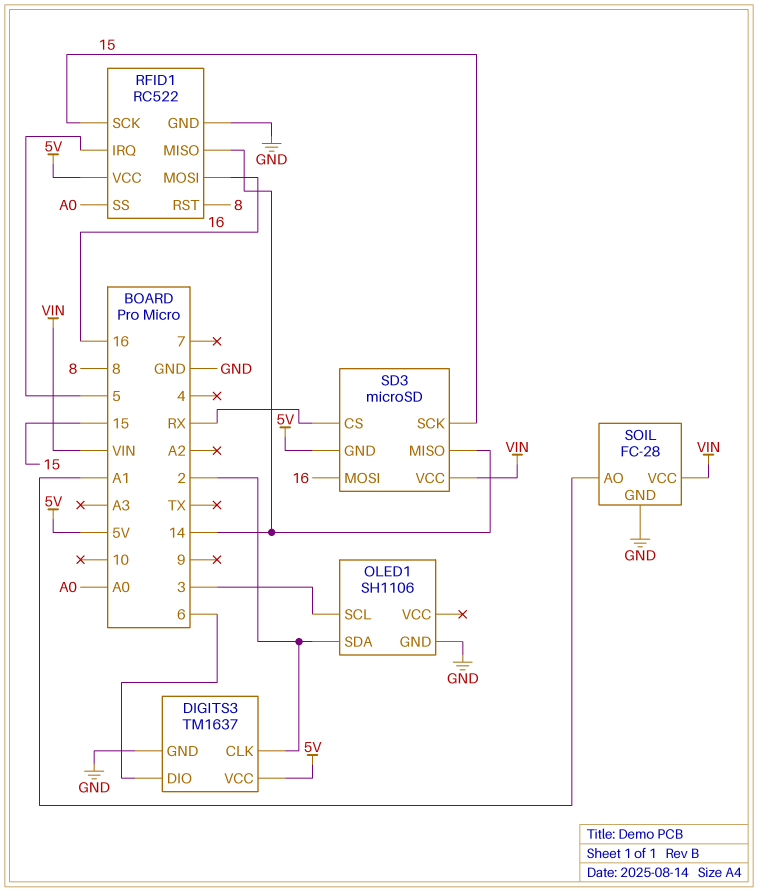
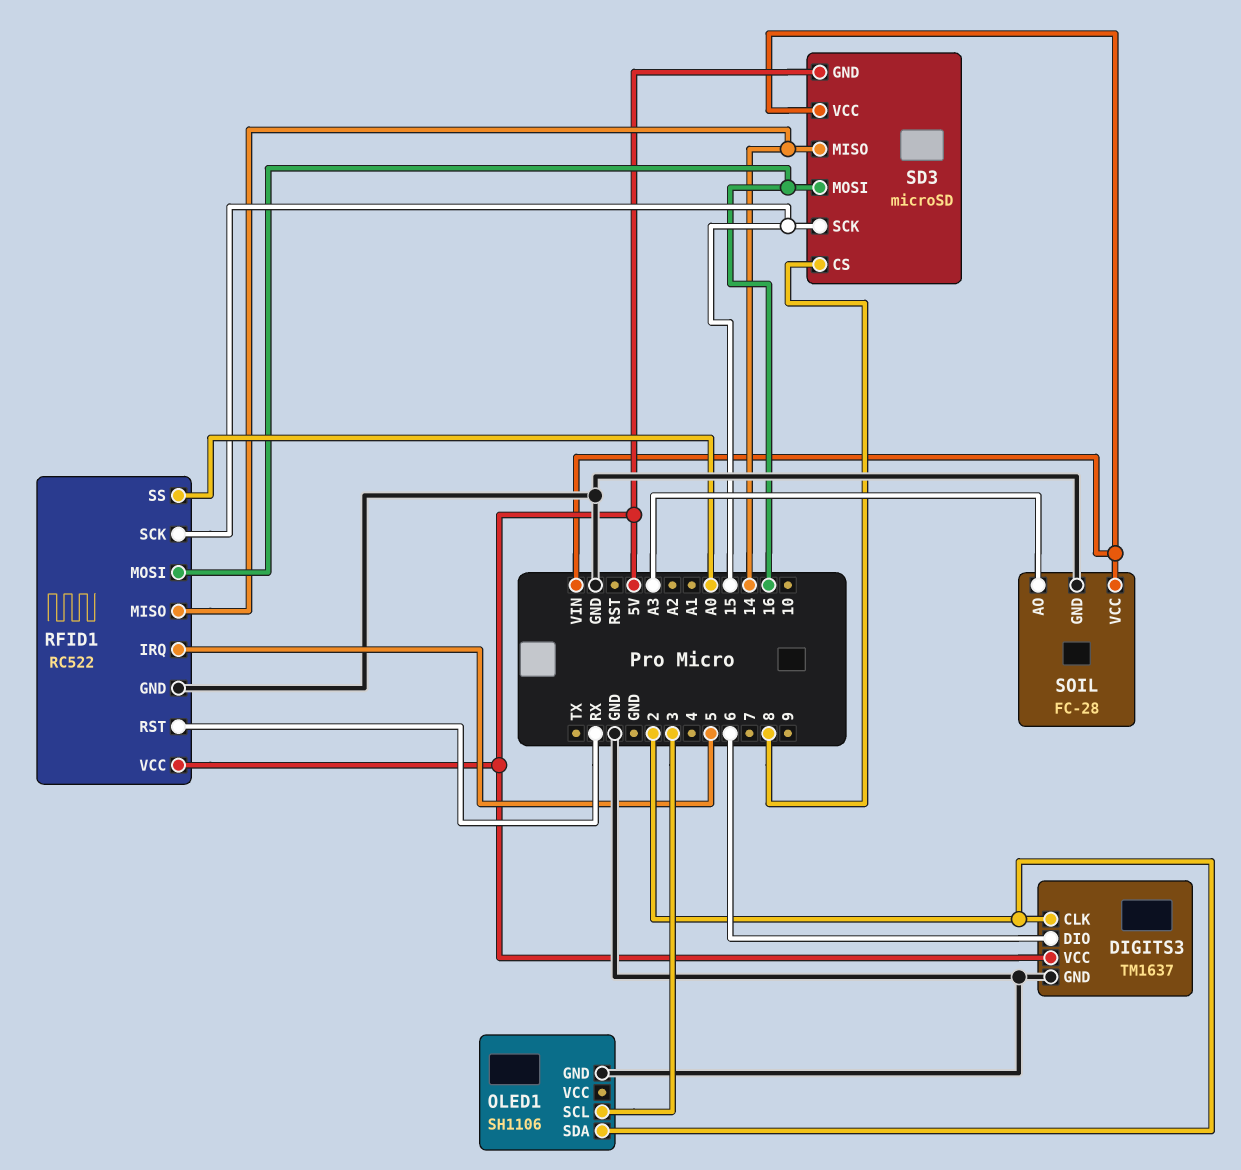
RFID1 pin RST: 8 -> RX
SD3 pin CS: RX -> 8
SOIL pin AO: A1 -> A3

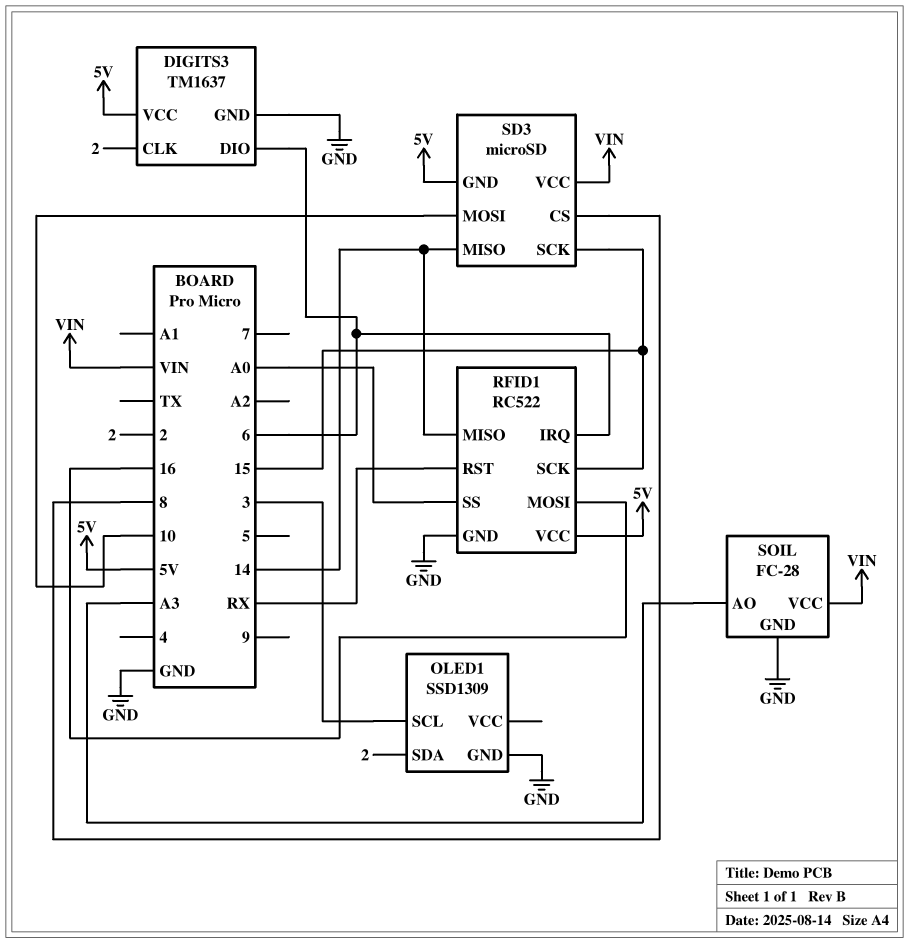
OLED1: SH1106 -> SSD1309
RFID1 pin IRQ: 5 -> 6
SD3 pin MOSI: 16 -> 10

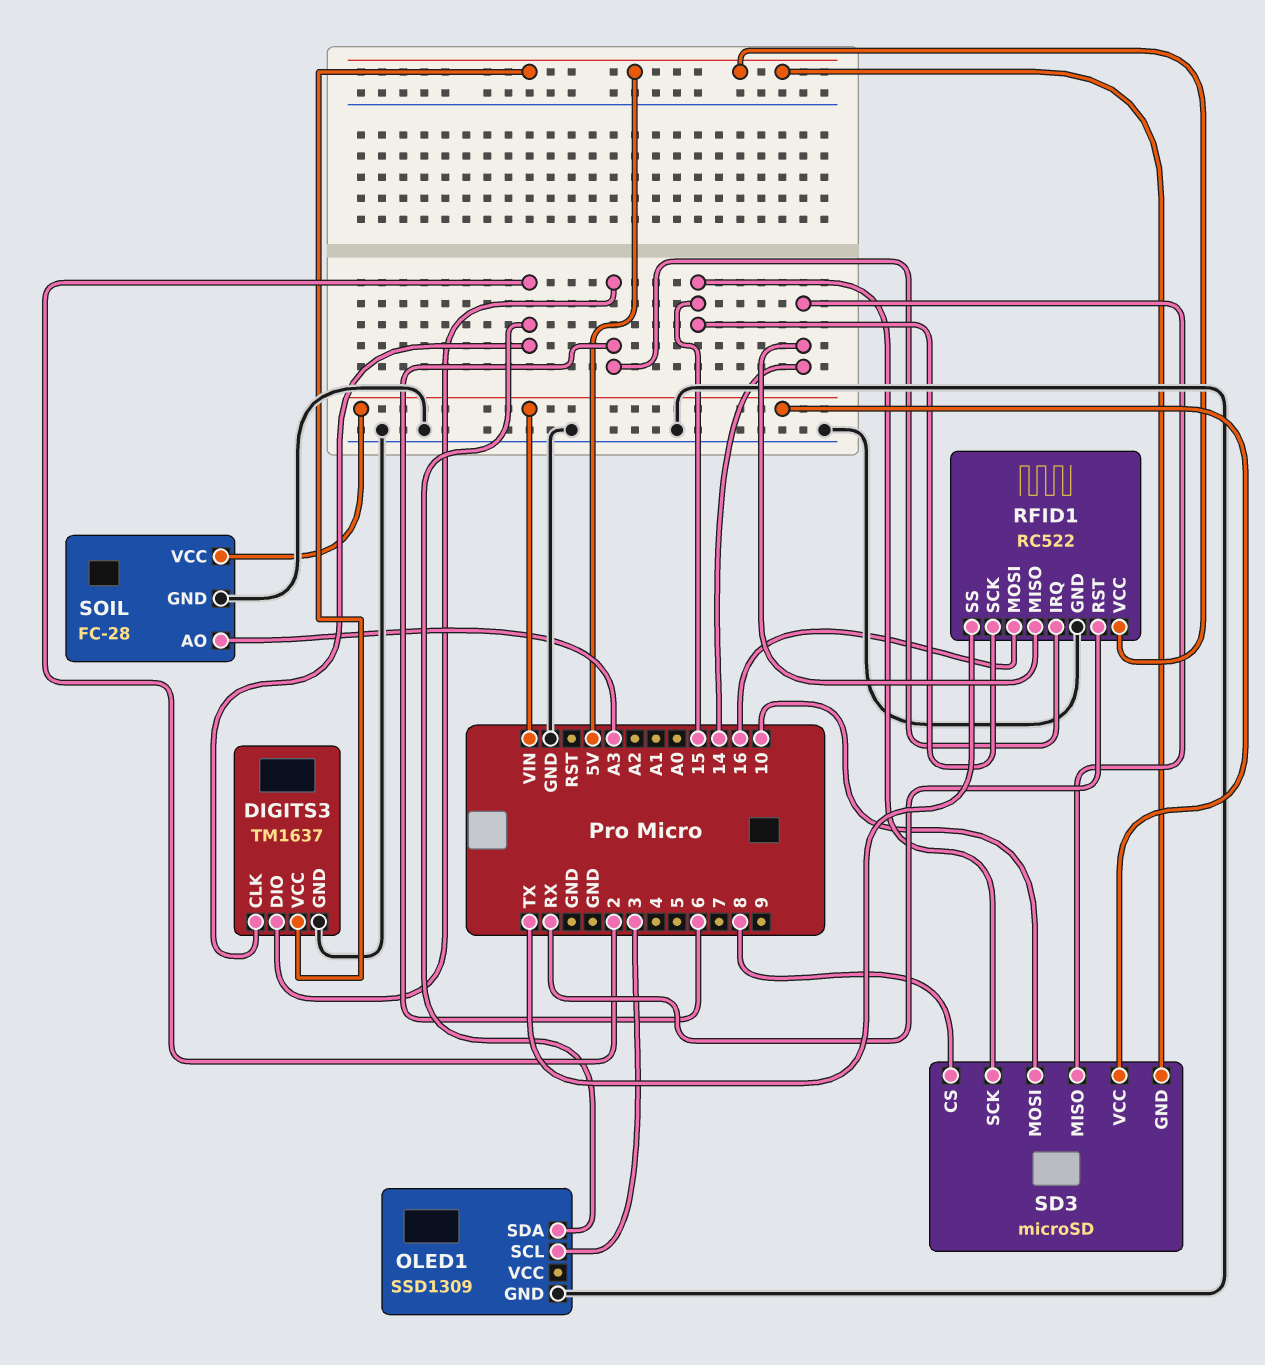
RFID1 pin SS: A0 -> TX

